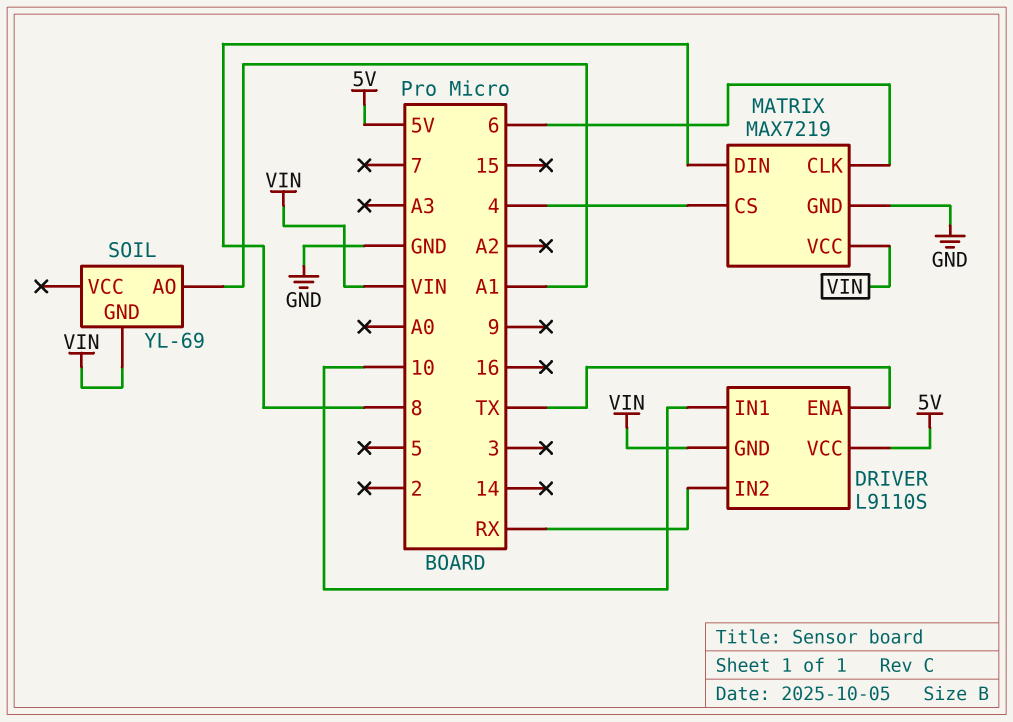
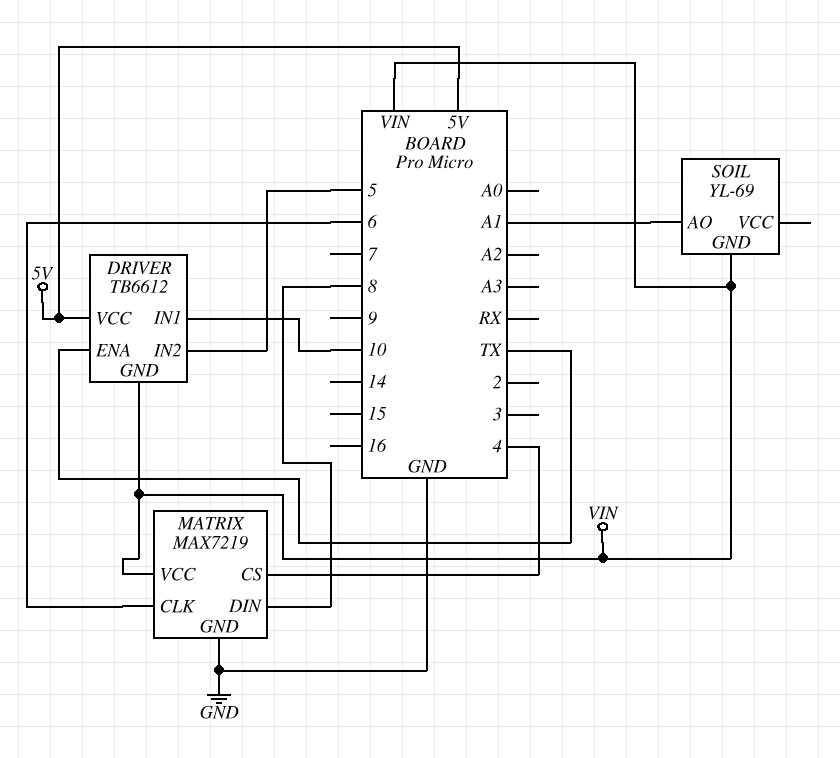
DRIVER: L9110S -> TB6612
DRIVER pin IN2: RX -> 5

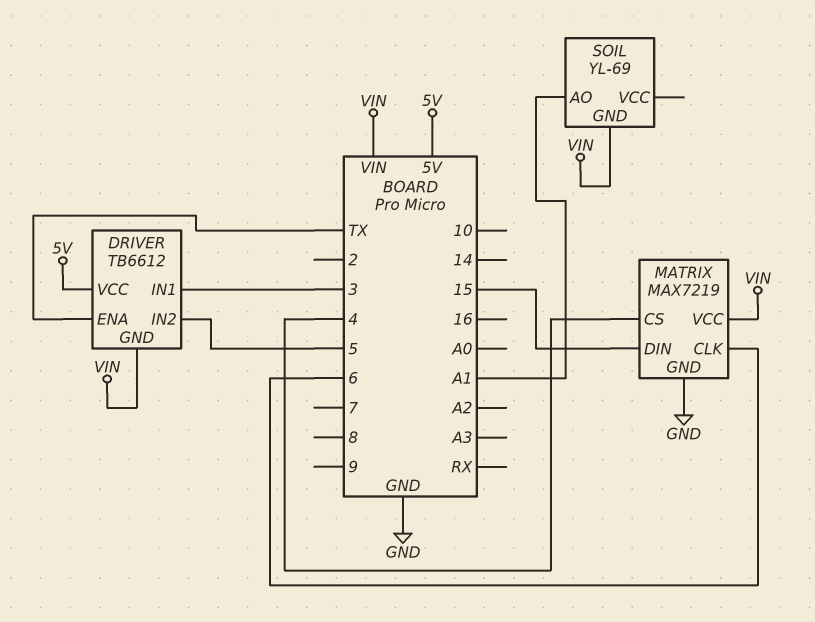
DRIVER pin IN1: 10 -> 3
MATRIX pin DIN: 8 -> 15

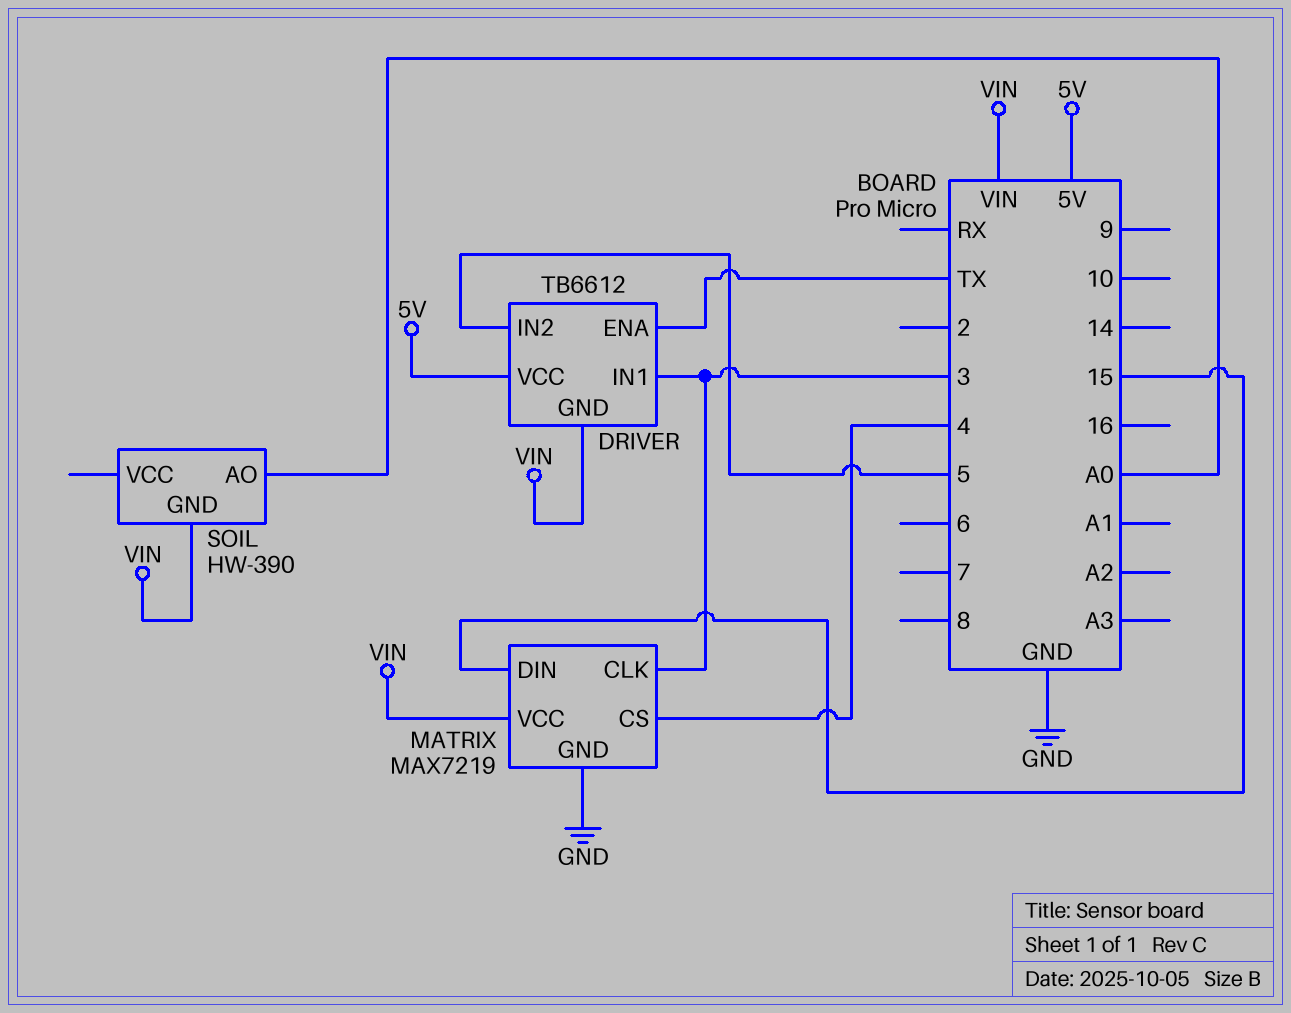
MATRIX pin CLK: 6 -> 3
SOIL: YL-69 -> HW-390
SOIL pin AO: A1 -> A0

